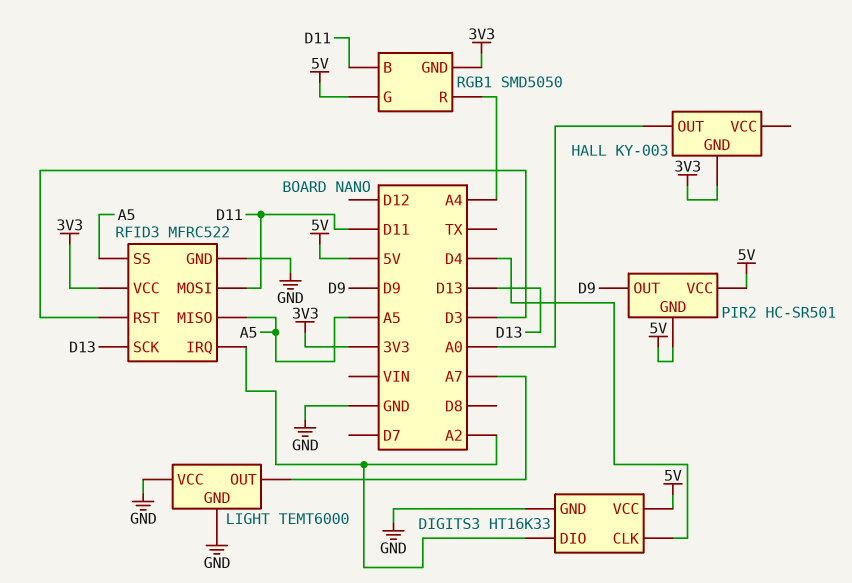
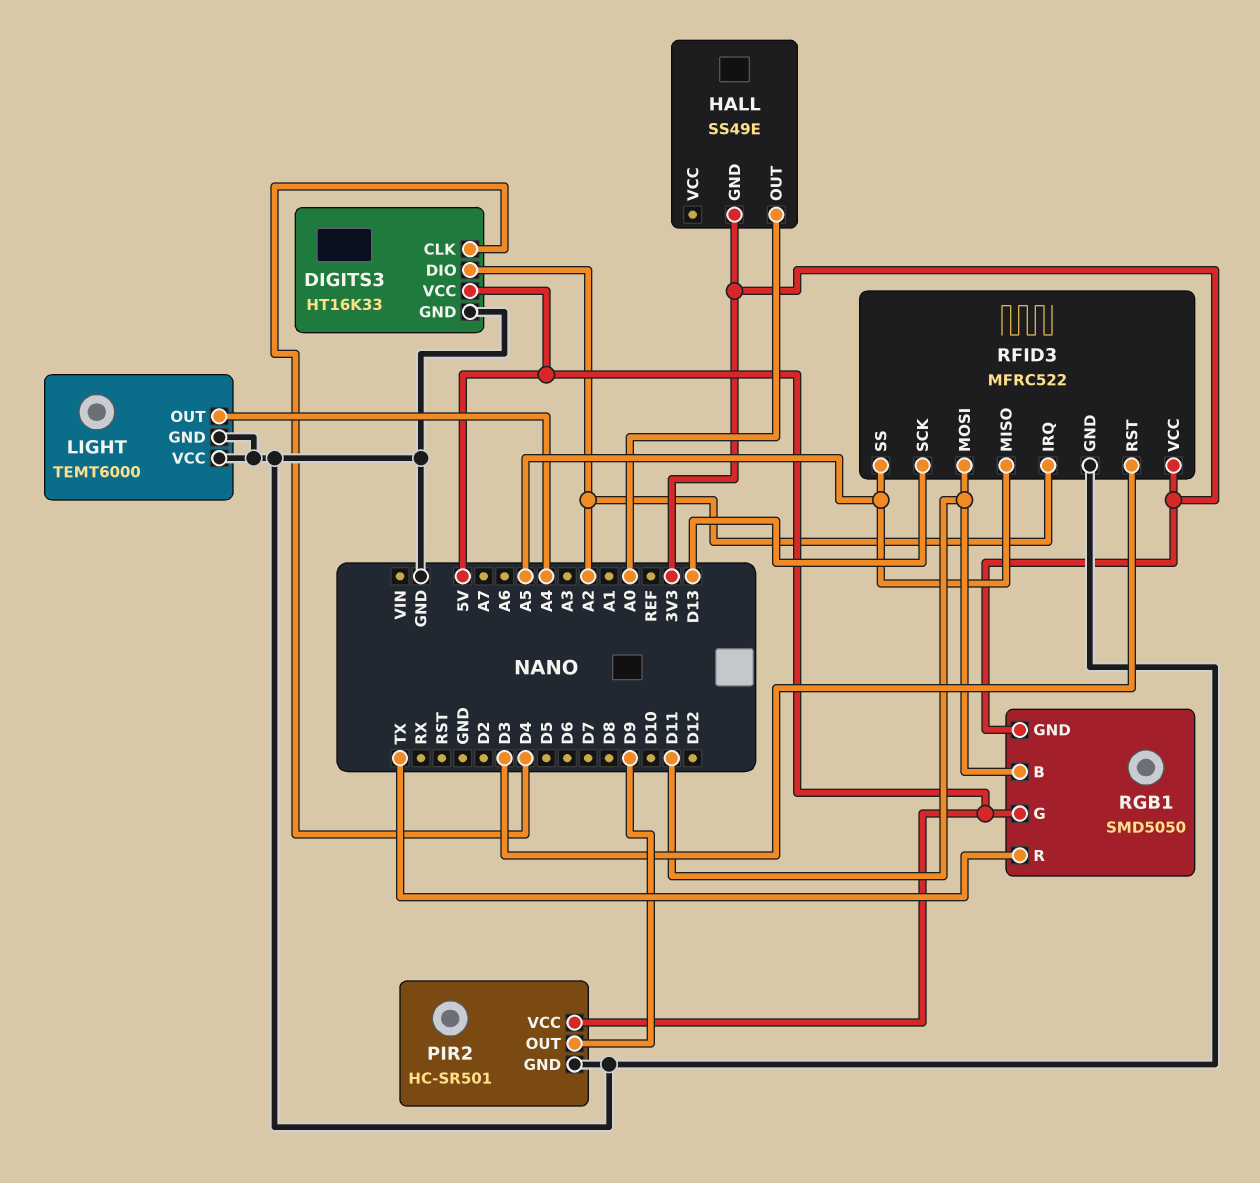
HALL: KY-003 -> SS49E
LIGHT pin OUT: A7 -> A4
PIR2 pin GND: 5V -> GND
RGB1 pin R: A4 -> TX

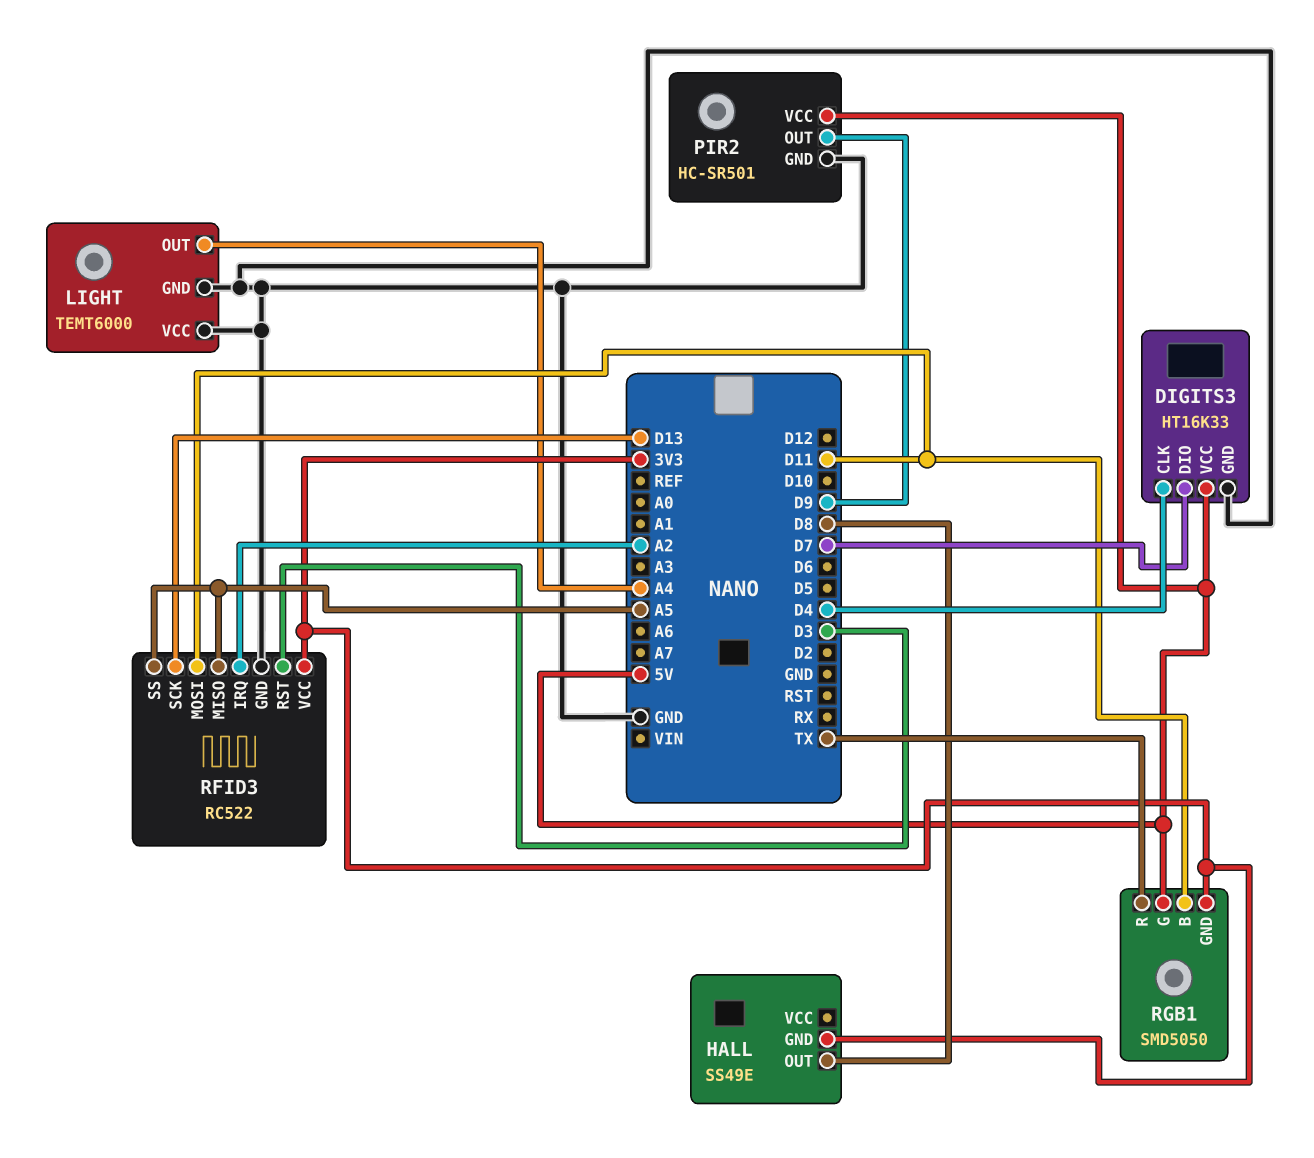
DIGITS3 pin DIO: A2 -> D7
HALL pin OUT: A0 -> D8
RFID3: MFRC522 -> RC522

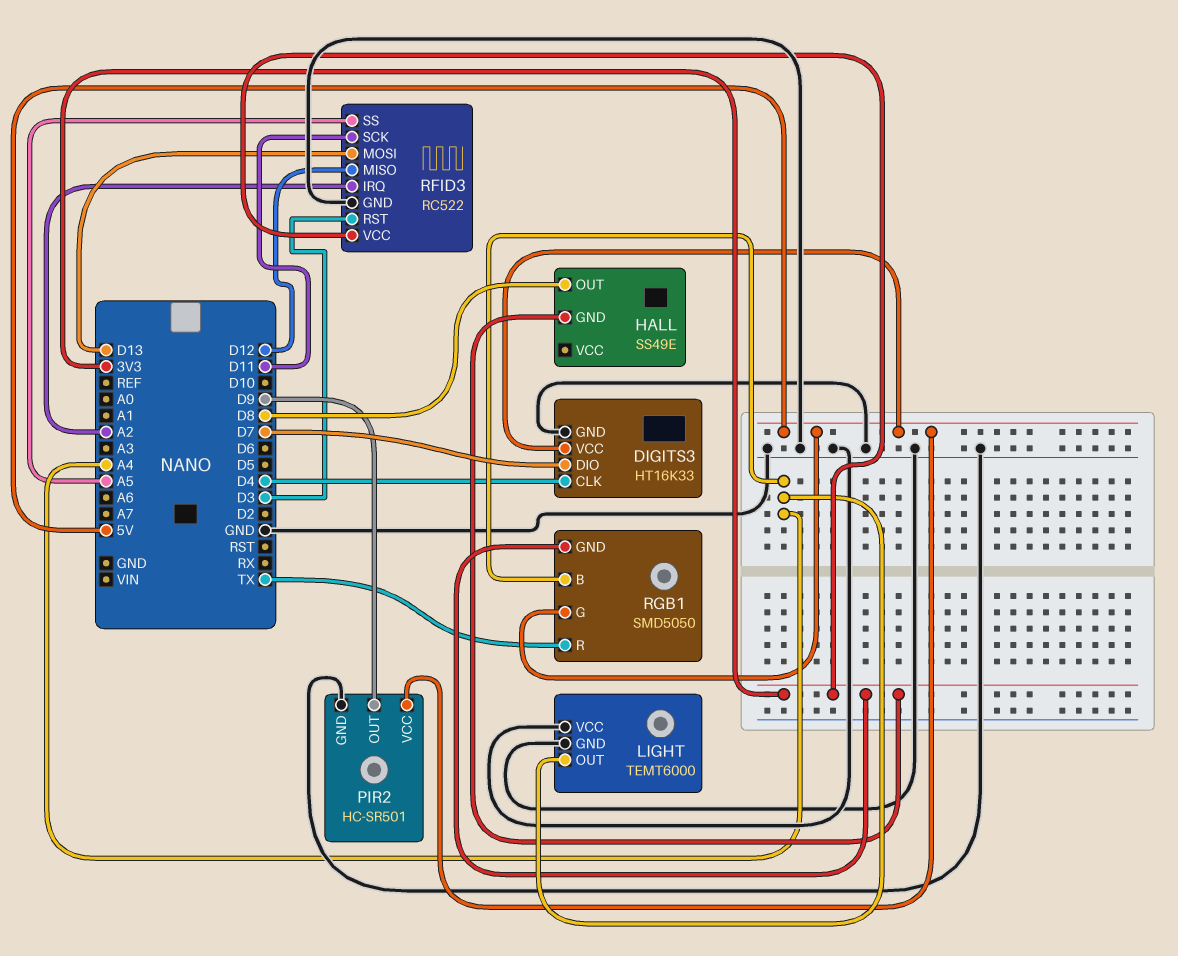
RFID3 pin MISO: A5 -> D12
RFID3 pin MOSI: D11 -> D13
RFID3 pin SCK: D13 -> D11
RGB1 pin B: D11 -> A4

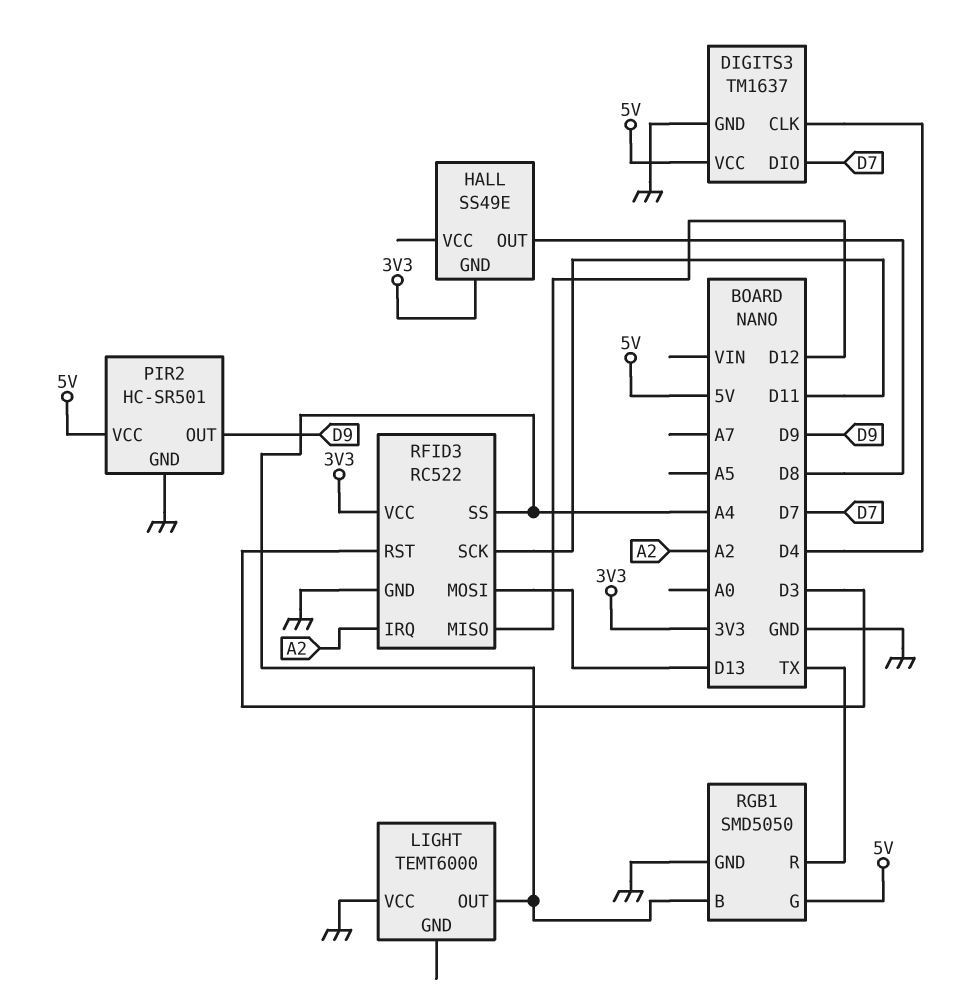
DIGITS3: HT16K33 -> TM1637
LIGHT pin GND: GND -> none
RFID3 pin SS: A5 -> A4
RGB1 pin GND: 3V3 -> GND

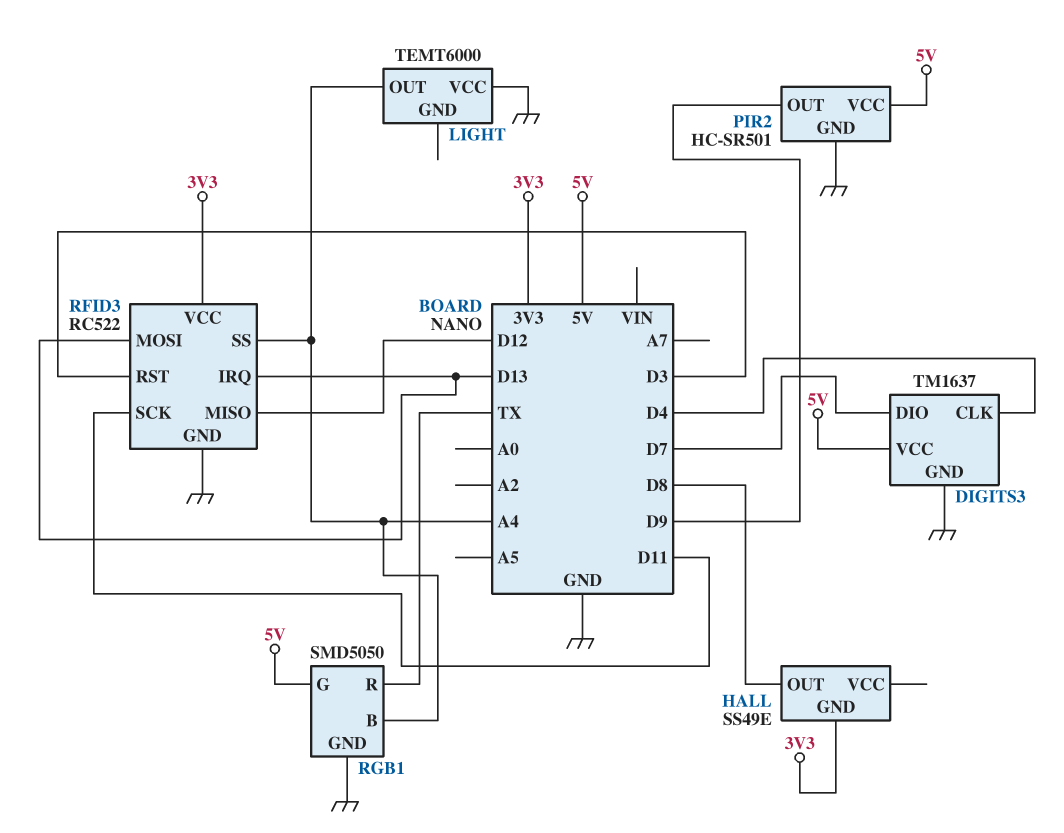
RFID3 pin IRQ: A2 -> D13

